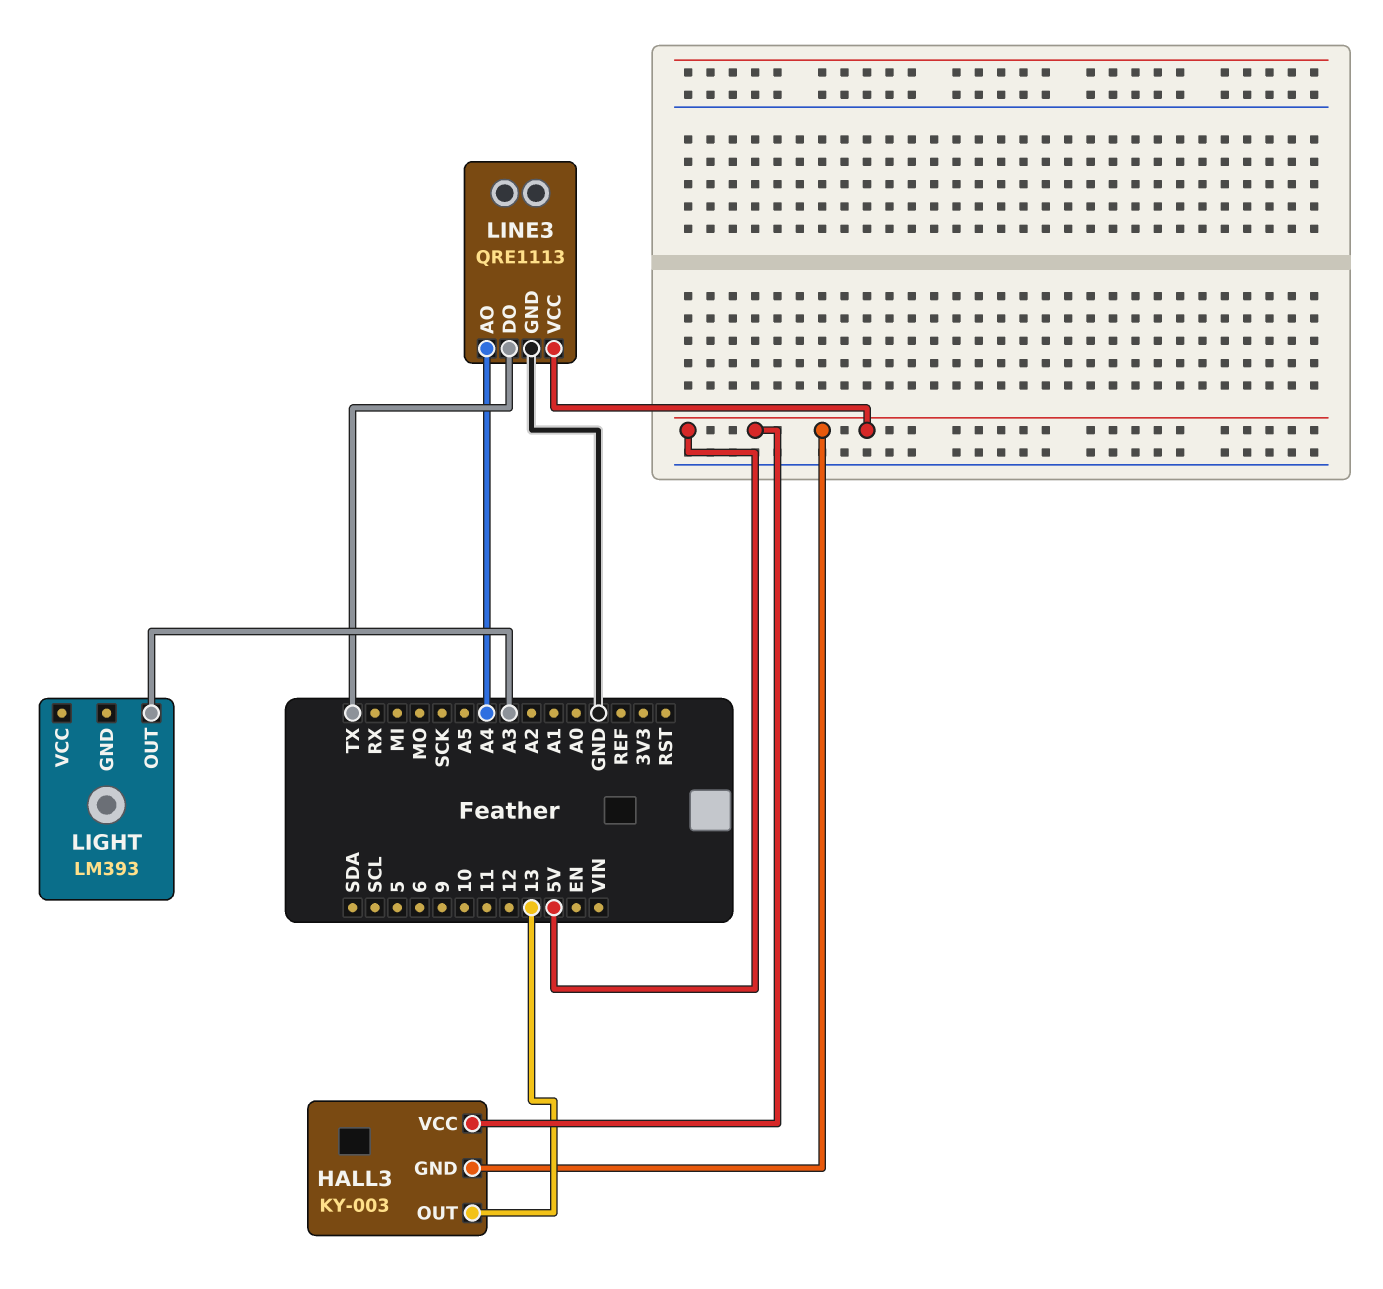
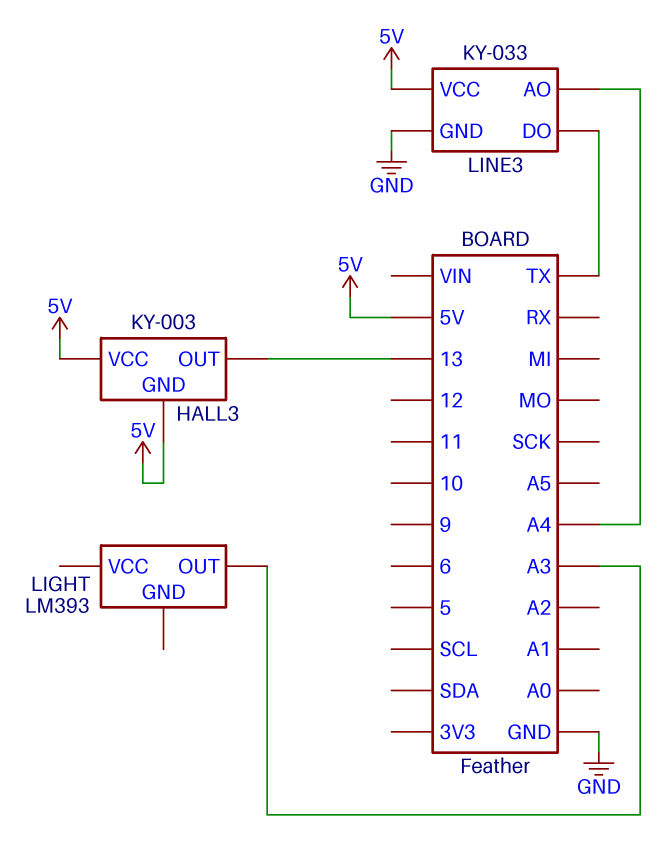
LINE3: QRE1113 -> KY-033

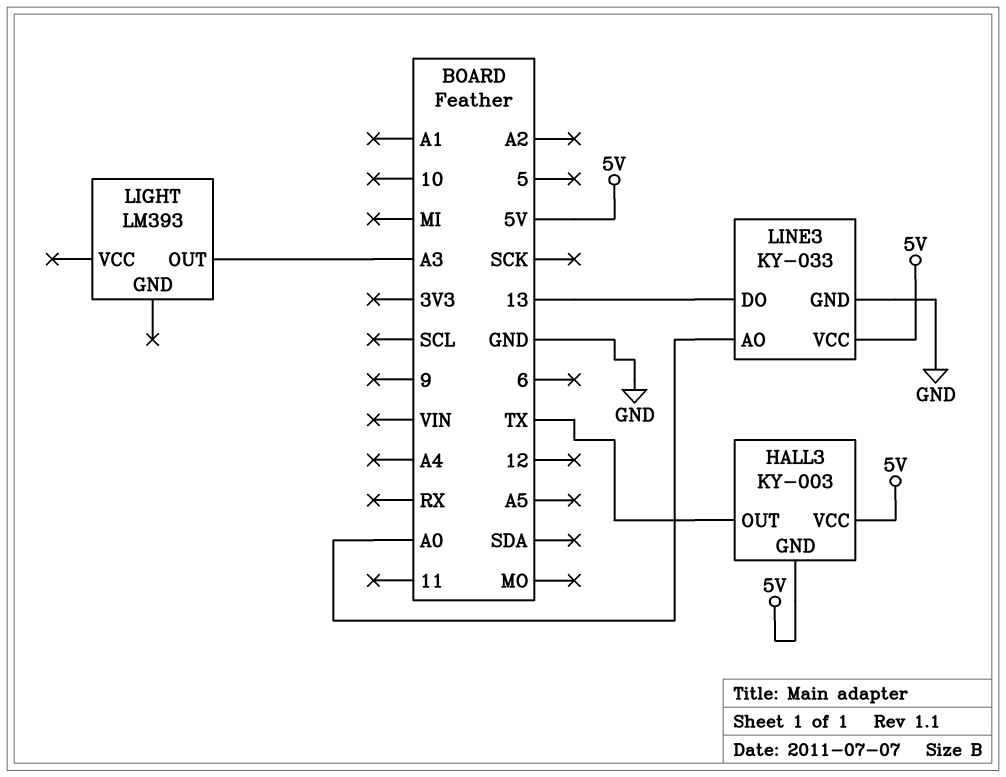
HALL3 pin OUT: 13 -> TX
LINE3 pin AO: A4 -> A0
LINE3 pin DO: TX -> 13

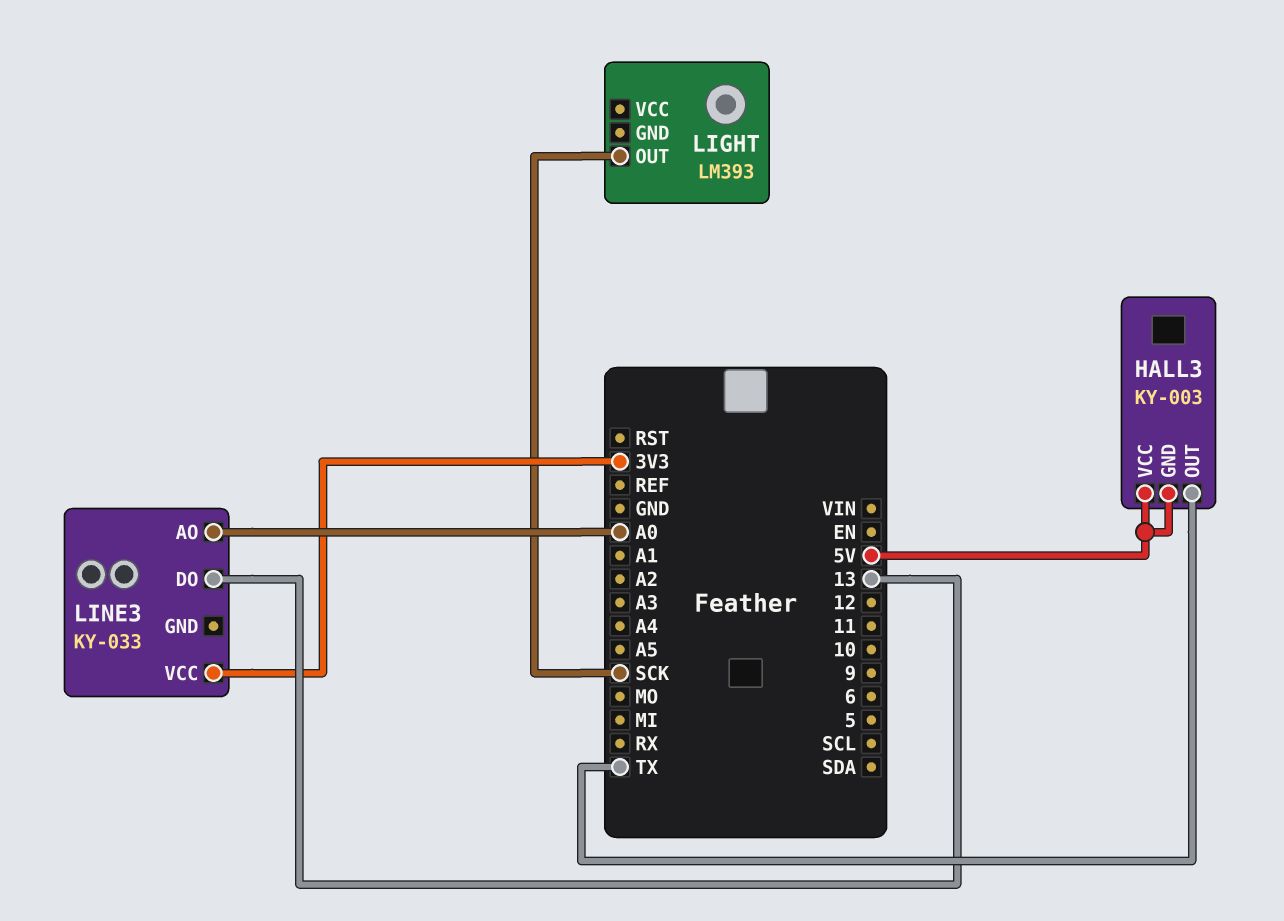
LIGHT pin OUT: A3 -> SCK
LINE3 pin GND: GND -> none
LINE3 pin VCC: 5V -> 3V3

